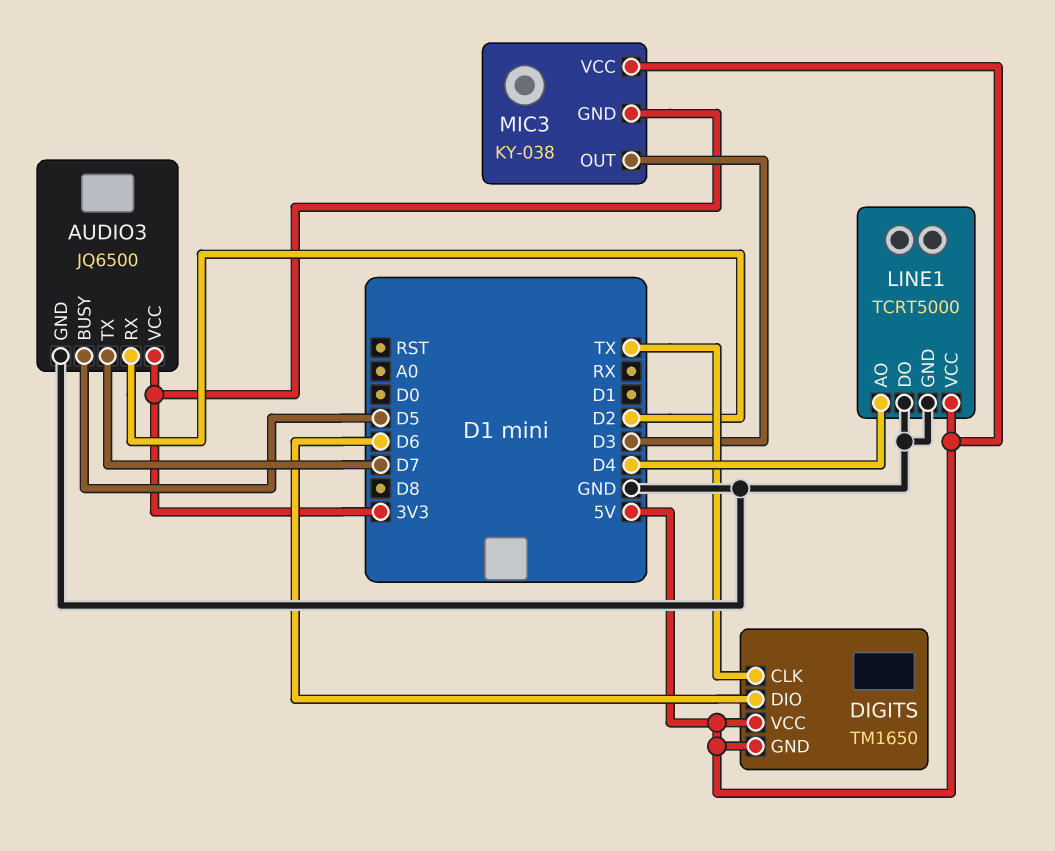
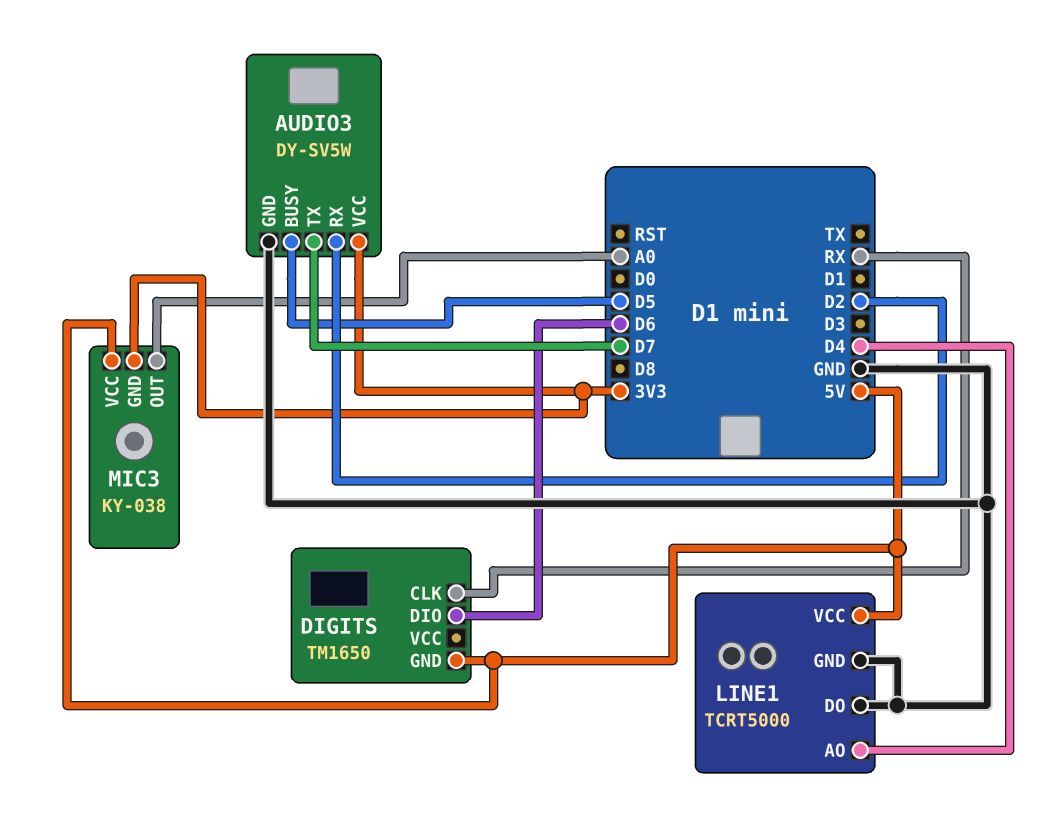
AUDIO3: JQ6500 -> DY-SV5W
DIGITS pin CLK: TX -> RX
DIGITS pin VCC: 5V -> none
MIC3 pin OUT: D3 -> A0

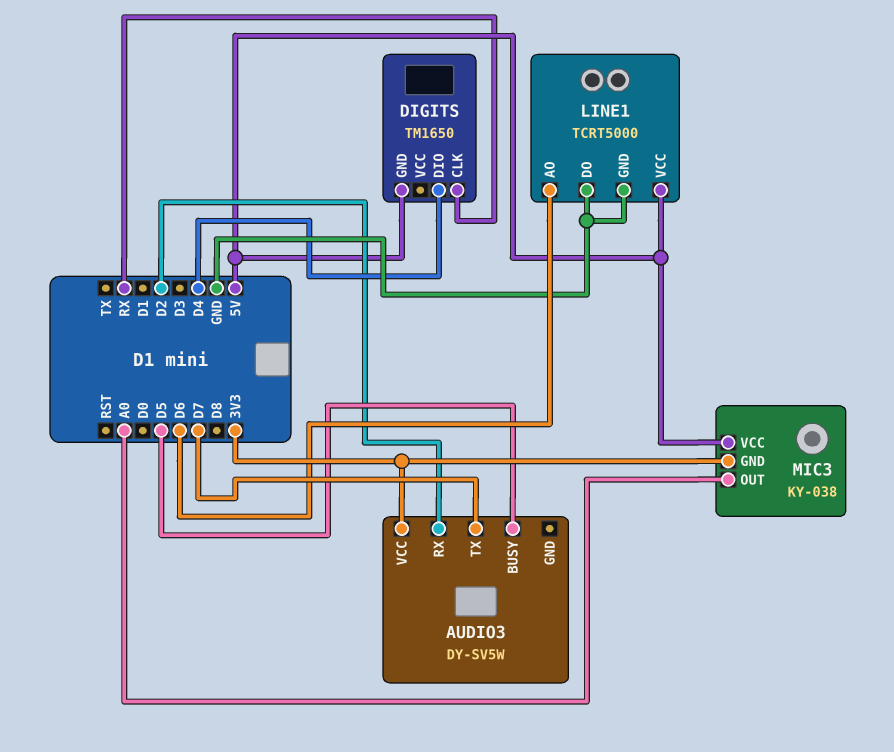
AUDIO3 pin GND: GND -> none
DIGITS pin DIO: D6 -> D4
LINE1 pin AO: D4 -> D6

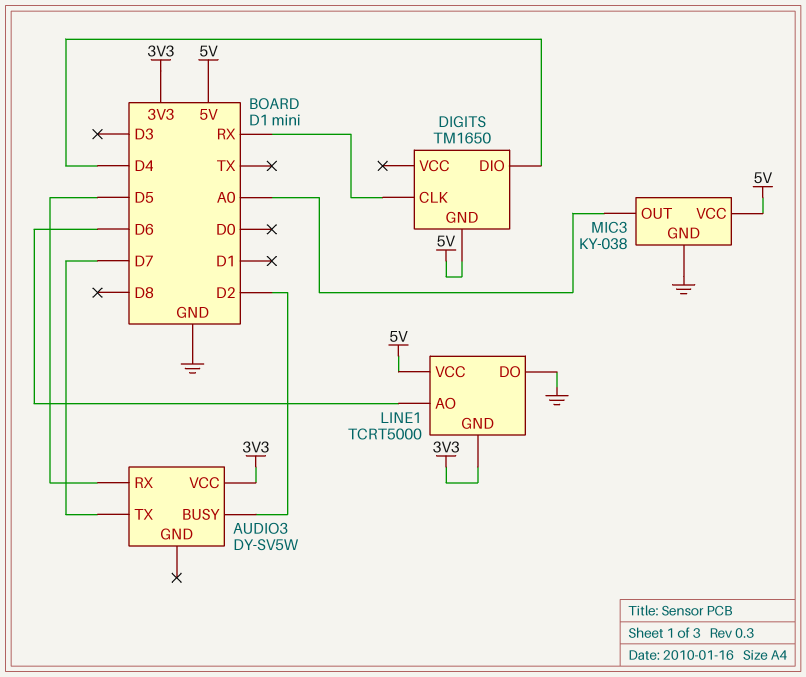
AUDIO3 pin BUSY: D5 -> D2
AUDIO3 pin RX: D2 -> D5
LINE1 pin GND: GND -> 3V3
MIC3 pin GND: 3V3 -> GND

